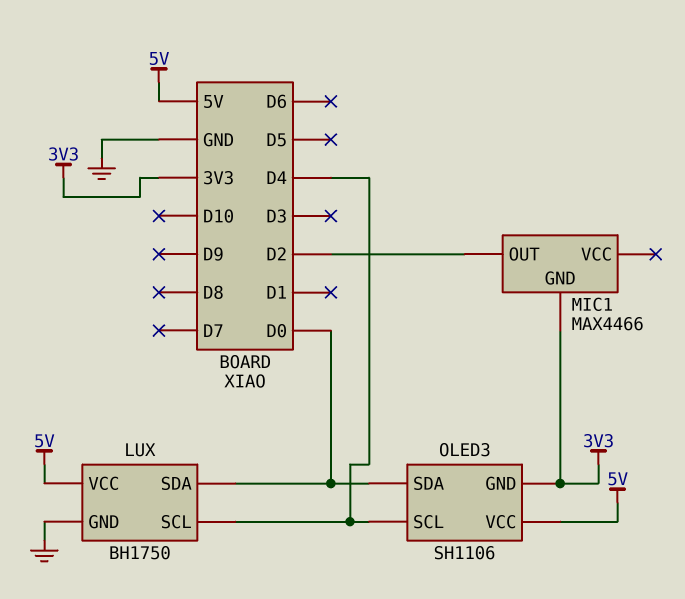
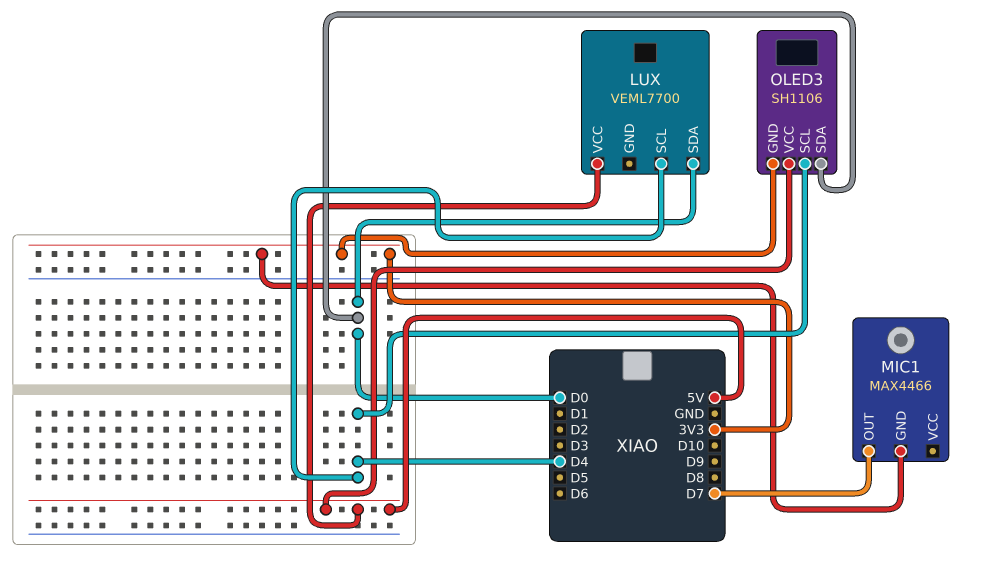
LUX: BH1750 -> VEML7700
LUX pin GND: GND -> none
MIC1 pin OUT: D2 -> D7

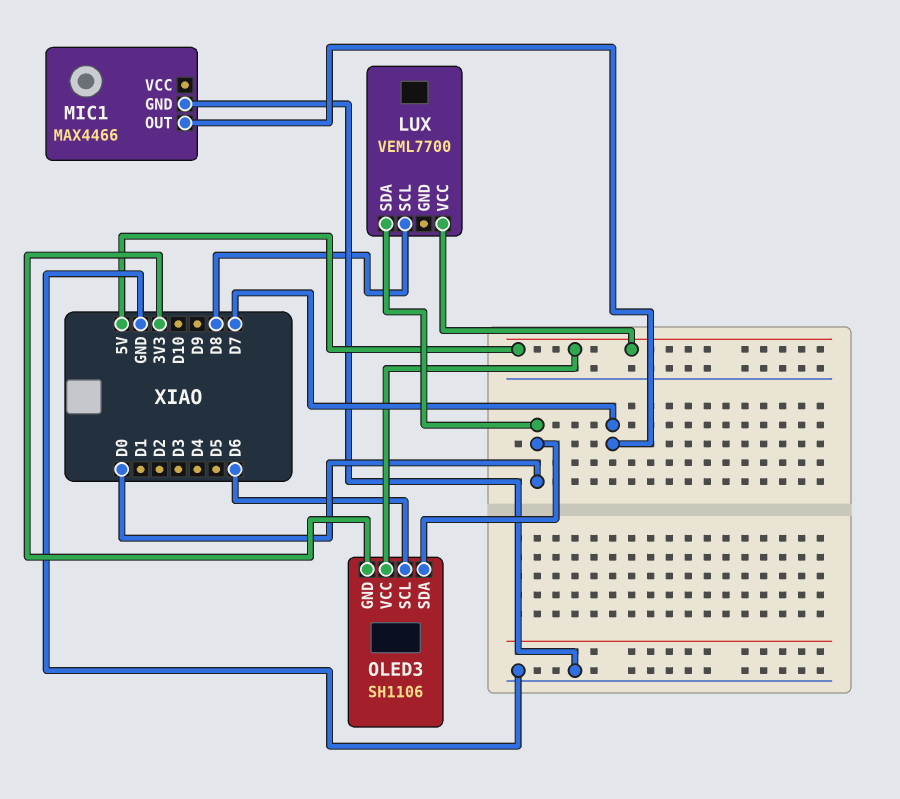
LUX pin SCL: D4 -> D8
MIC1 pin GND: 3V3 -> GND
OLED3 pin SCL: D4 -> D6

